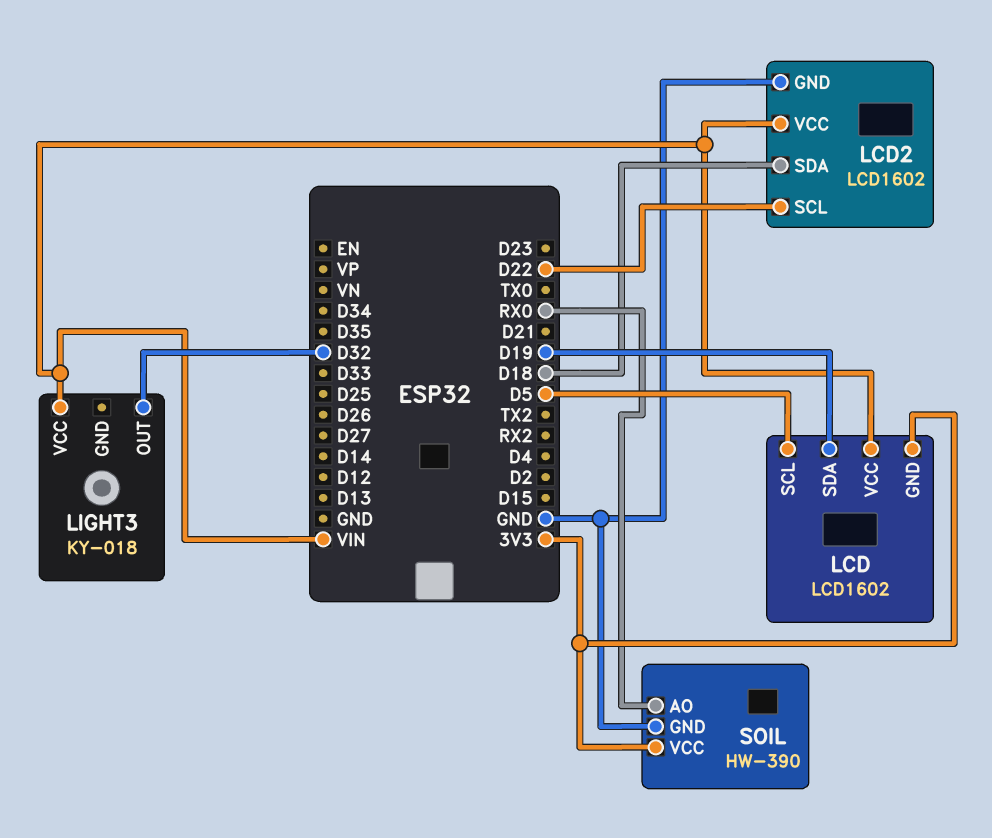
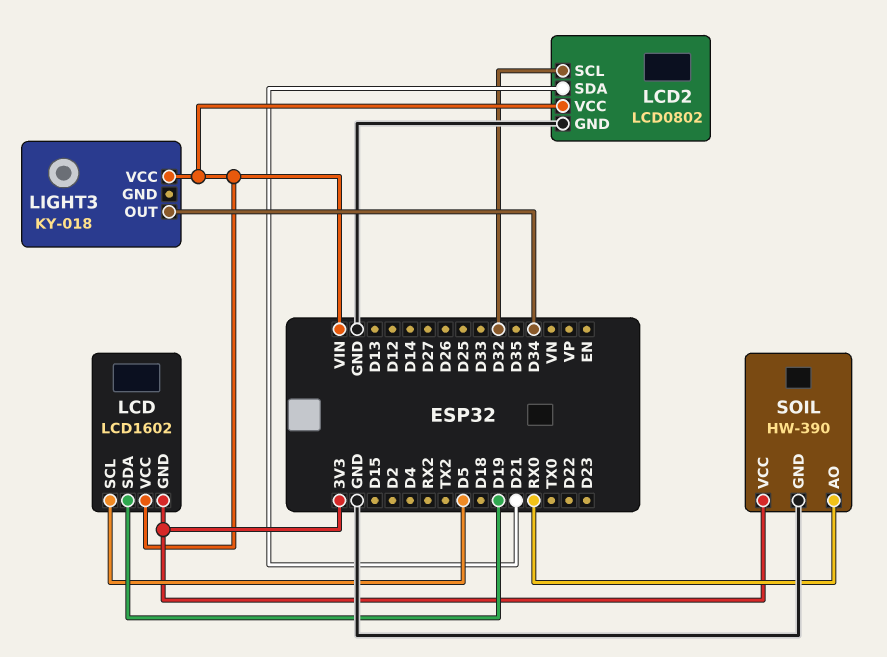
LCD2: LCD1602 -> LCD0802
LCD2 pin SCL: D22 -> D32
LCD2 pin SDA: D18 -> D21
LIGHT3 pin OUT: D32 -> D34

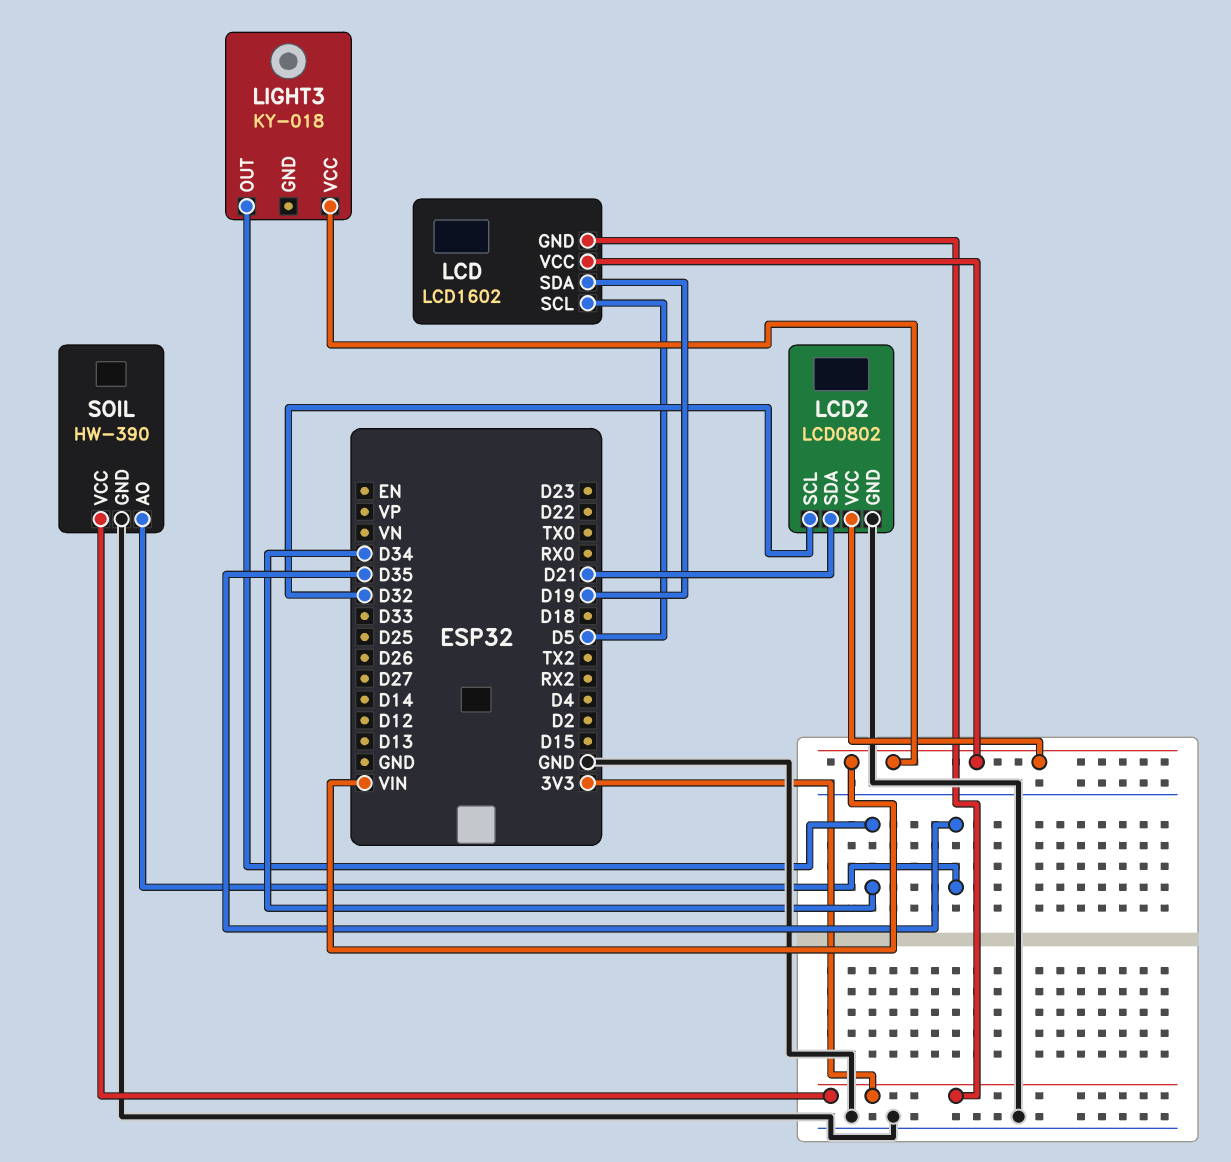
SOIL pin AO: RX0 -> D35

